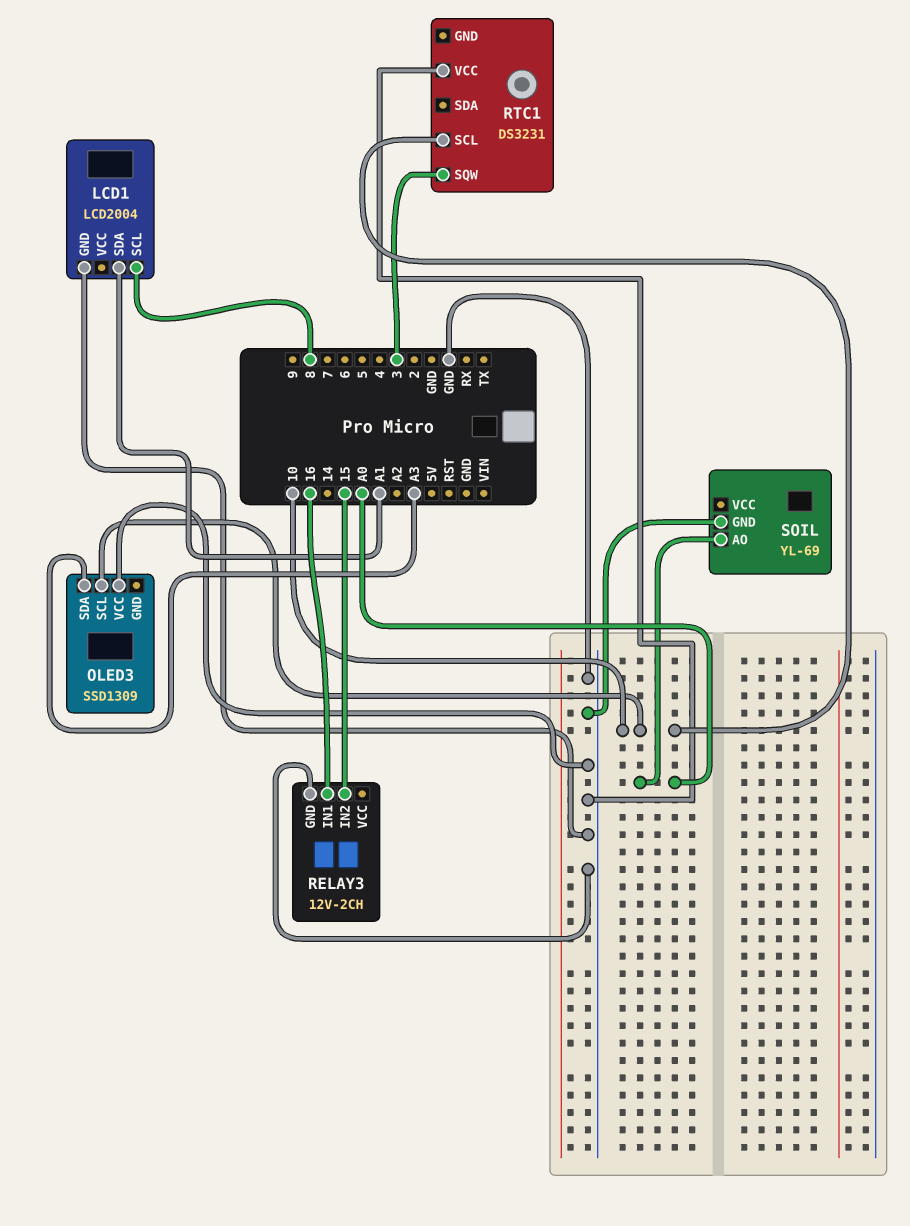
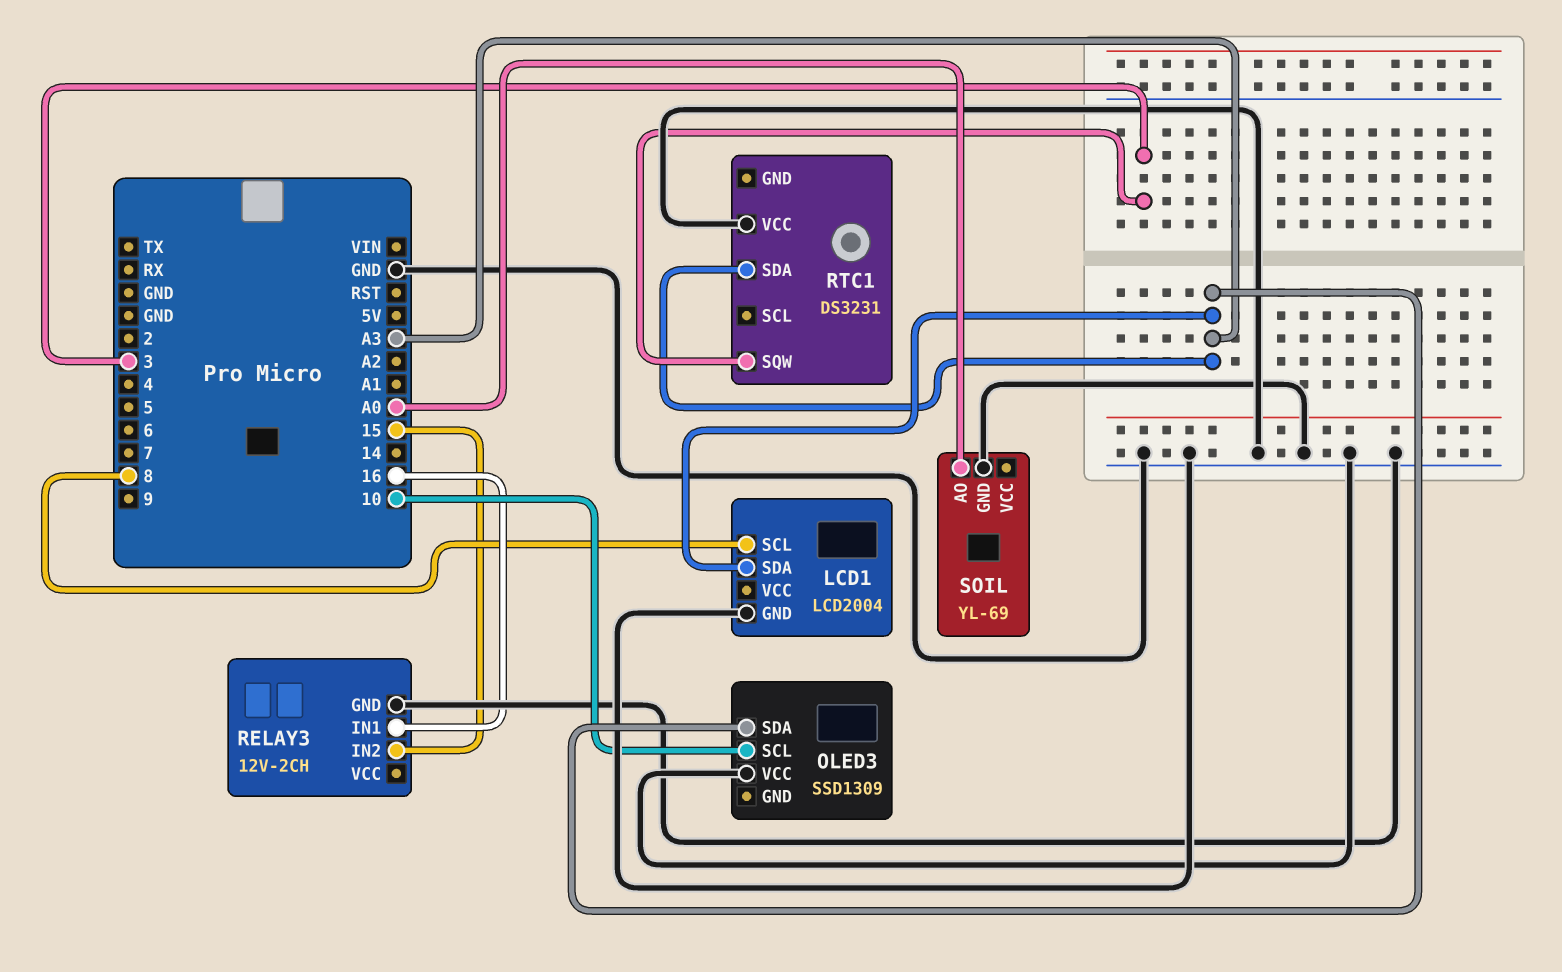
LCD1 pin SDA: A1 -> A3
RTC1 pin SCL: 10 -> none
RTC1 pin SDA: none -> A3

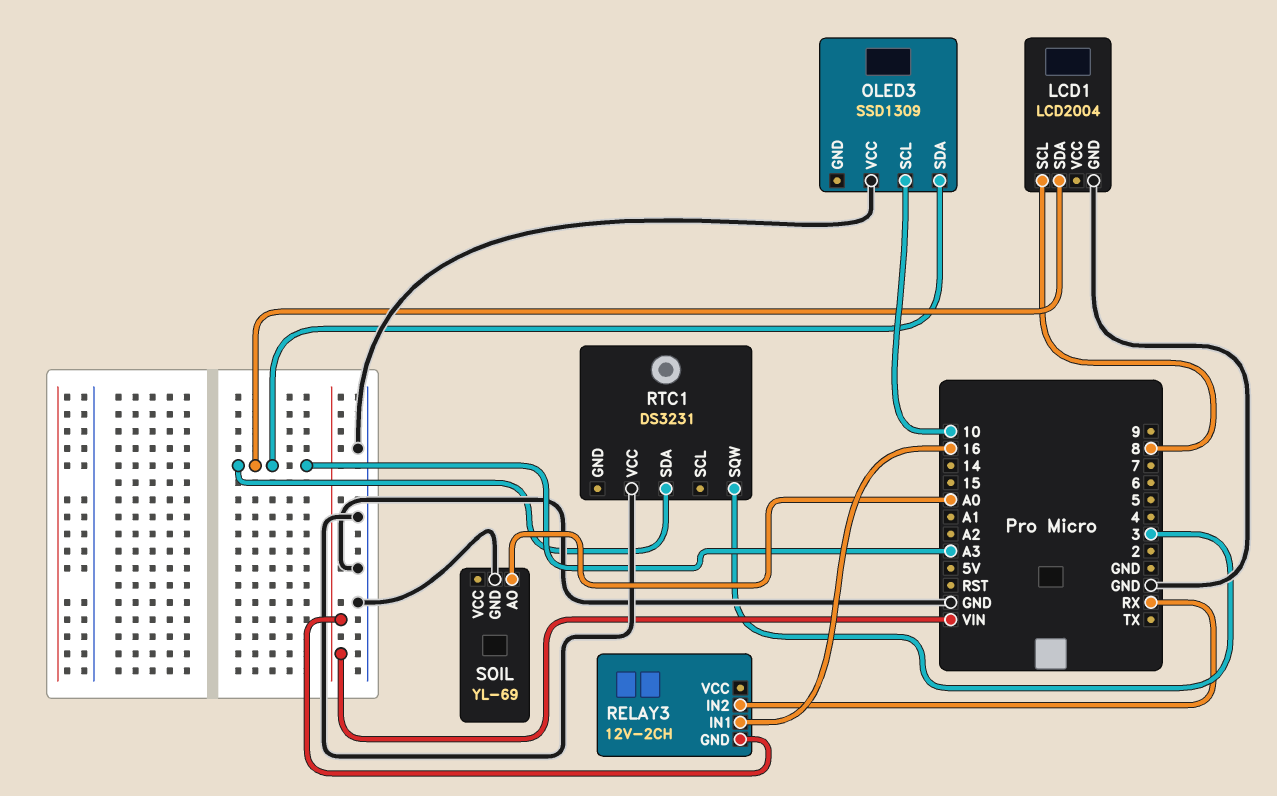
RELAY3 pin GND: GND -> VIN
RELAY3 pin IN2: 15 -> RX

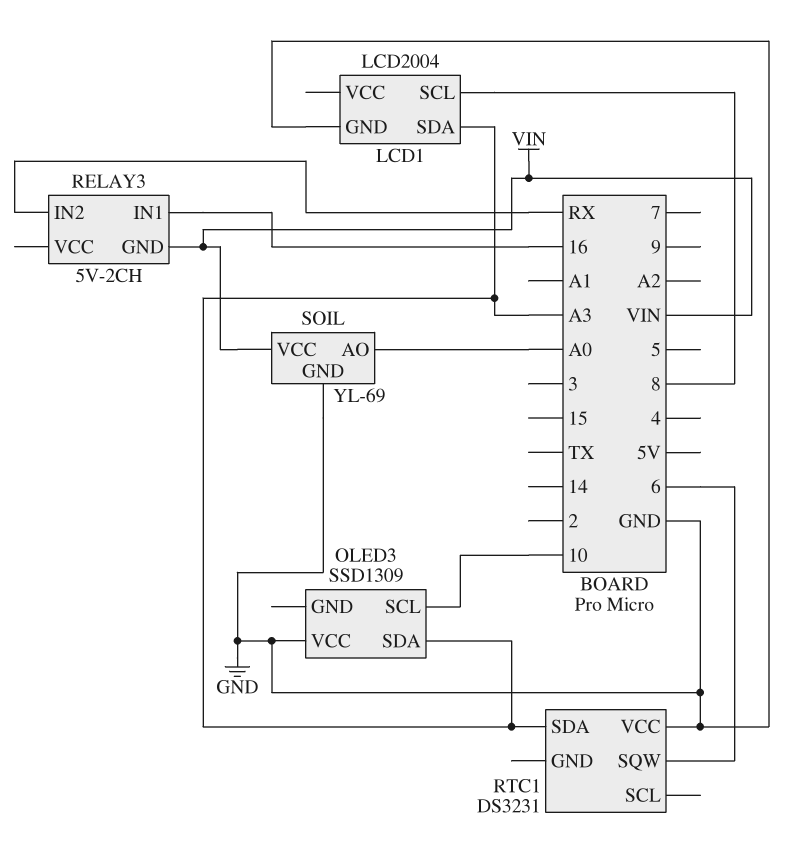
RELAY3: 12V-2CH -> 5V-2CH
RTC1 pin SQW: 3 -> 6
SOIL pin VCC: none -> VIN

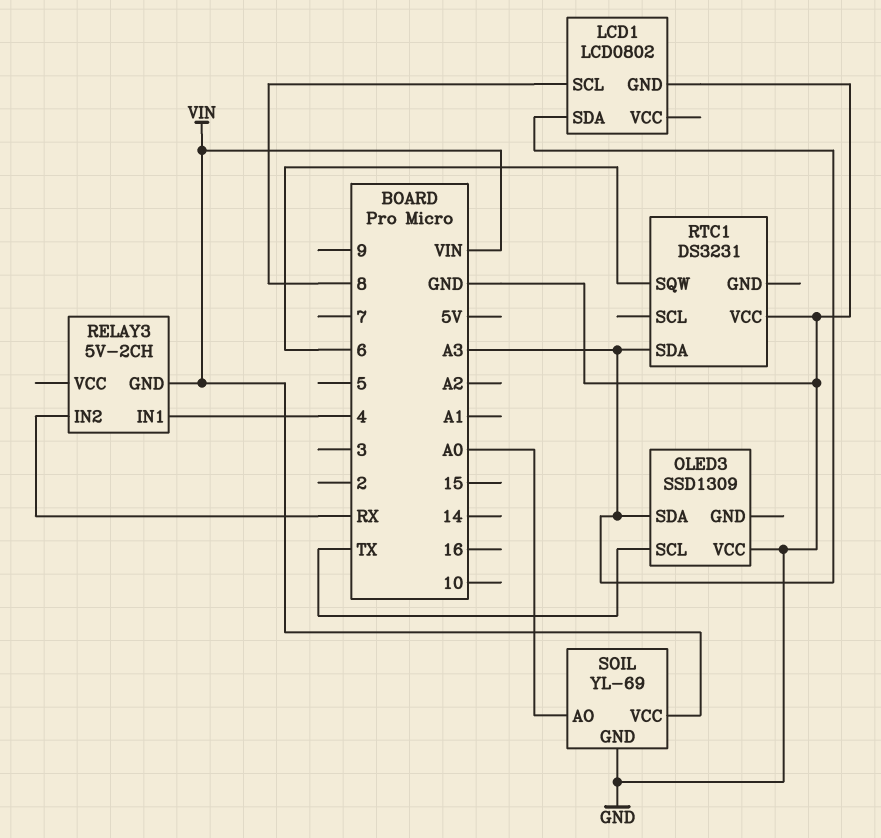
LCD1: LCD2004 -> LCD0802
OLED3 pin SCL: 10 -> TX
RELAY3 pin IN1: 16 -> 4

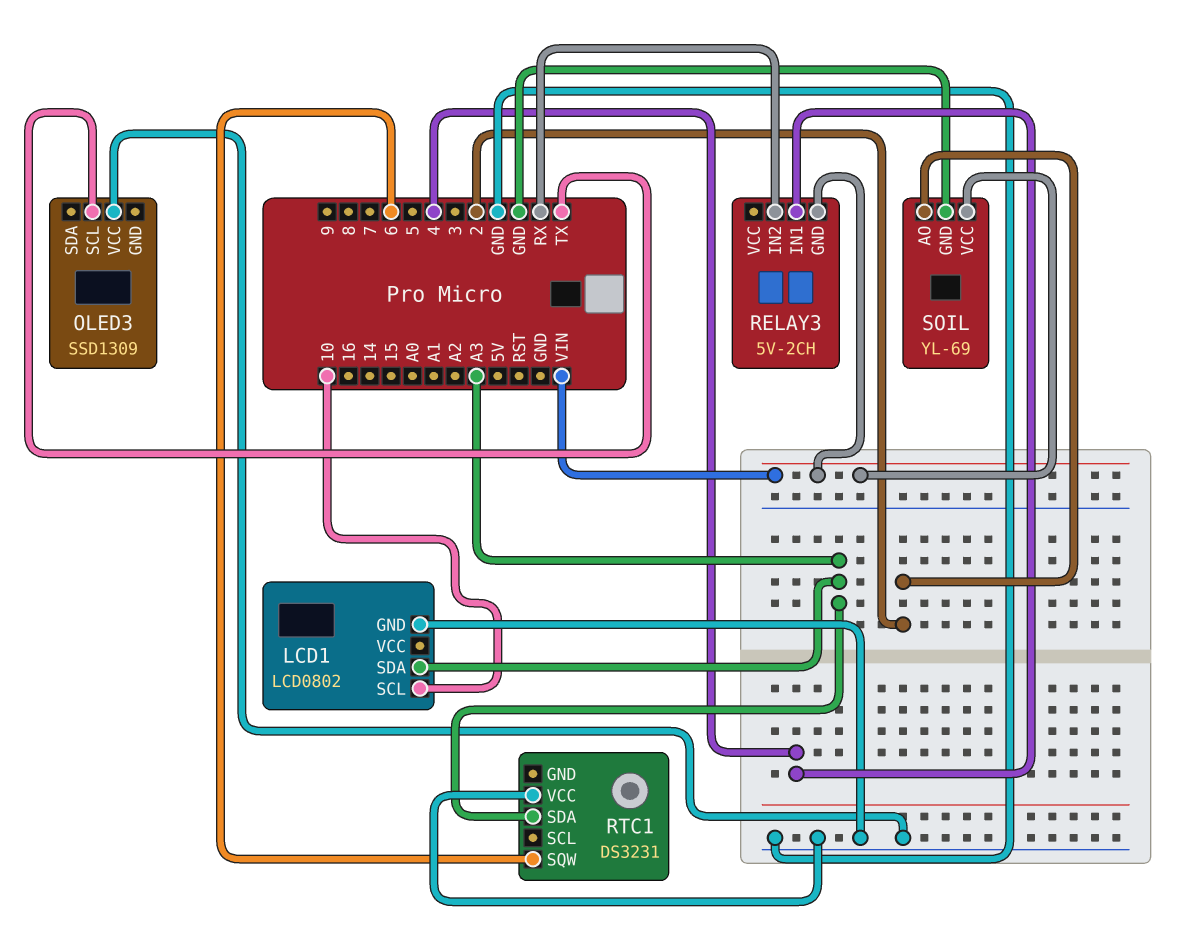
LCD1 pin SCL: 8 -> 10
OLED3 pin SDA: A3 -> none
SOIL pin AO: A0 -> 2

